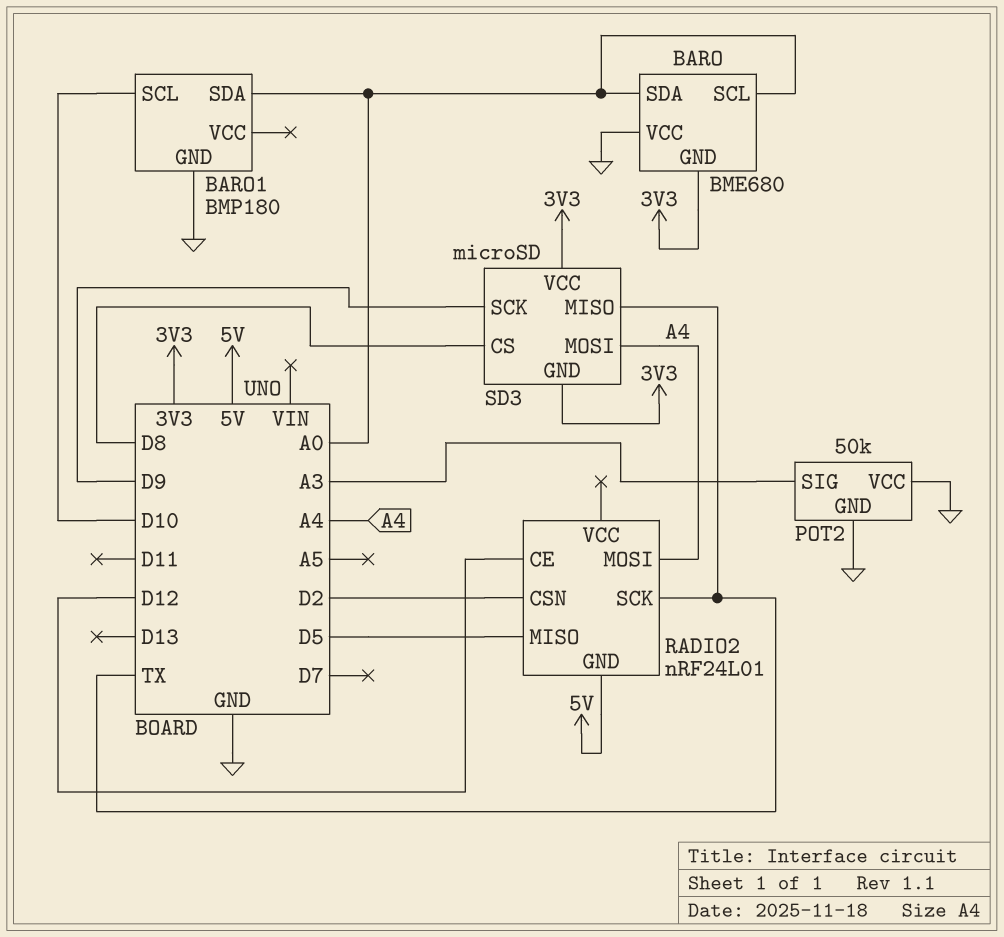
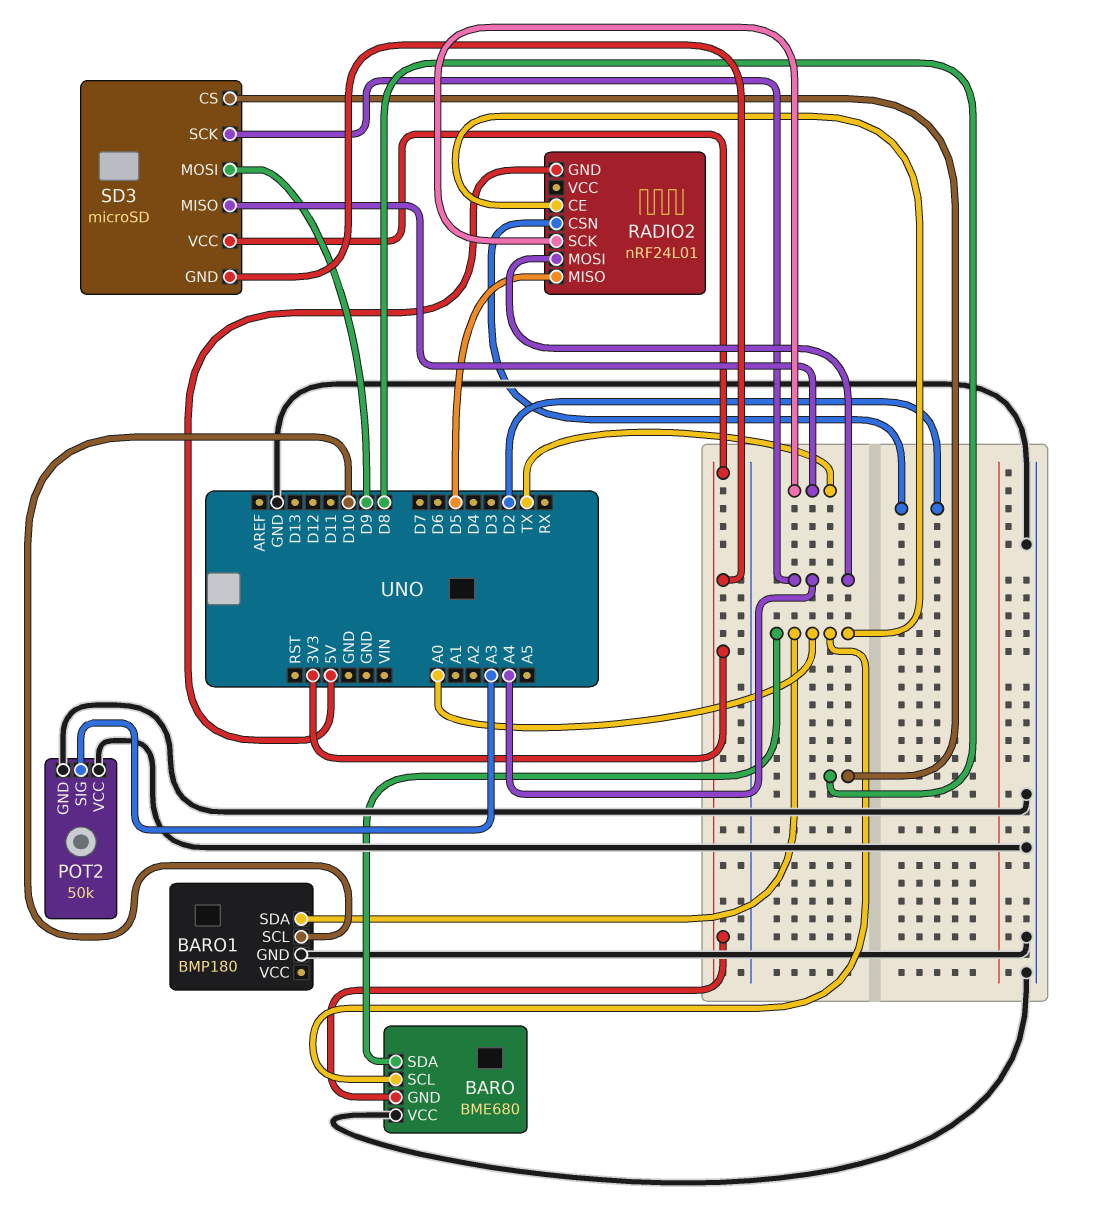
RADIO2 pin CE: D12 -> A0
SD3 pin MOSI: A4 -> D9
SD3 pin SCK: D9 -> A4

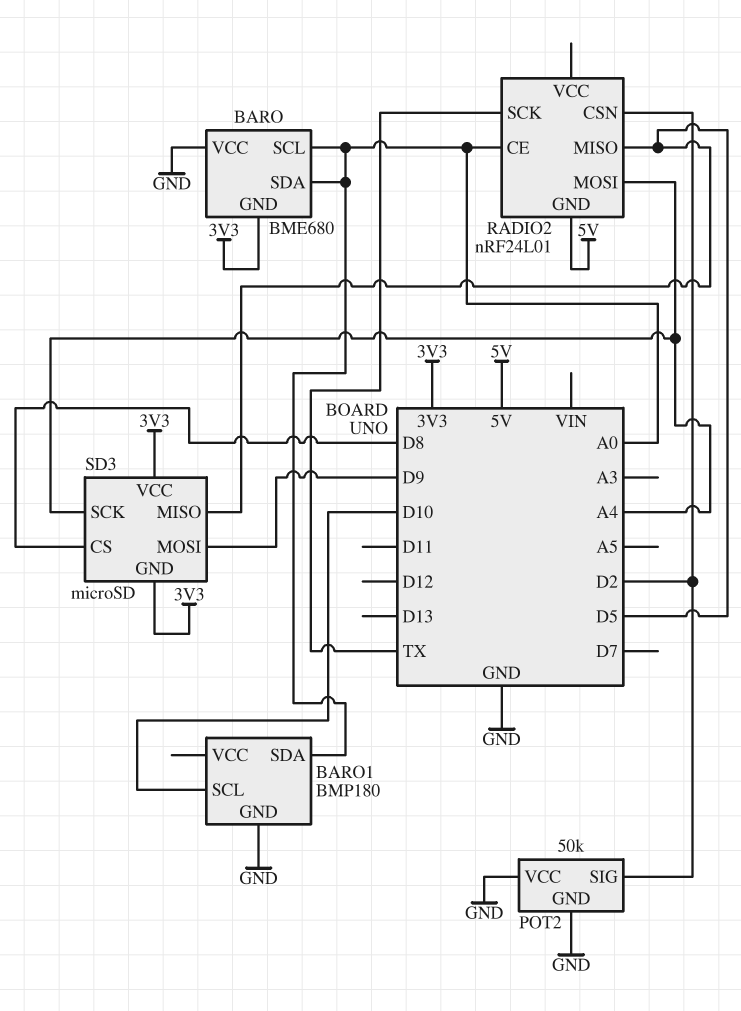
POT2 pin SIG: A3 -> D2
SD3 pin MISO: TX -> D5

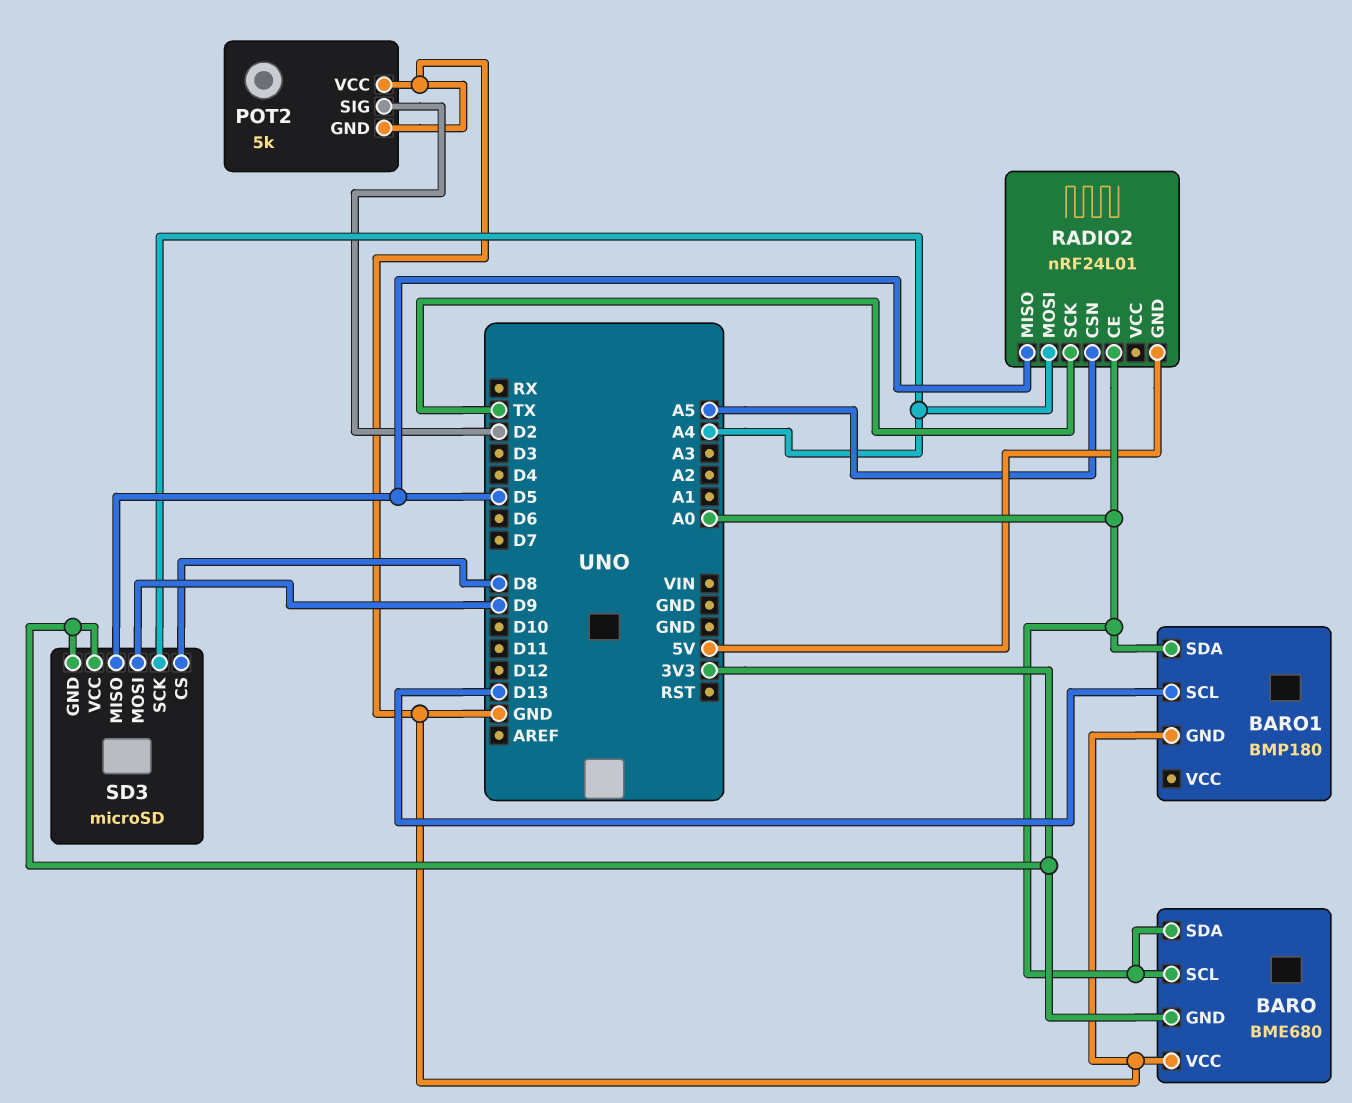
BARO1 pin SCL: D10 -> D13
POT2: 50k -> 5k
RADIO2 pin CSN: D2 -> A5

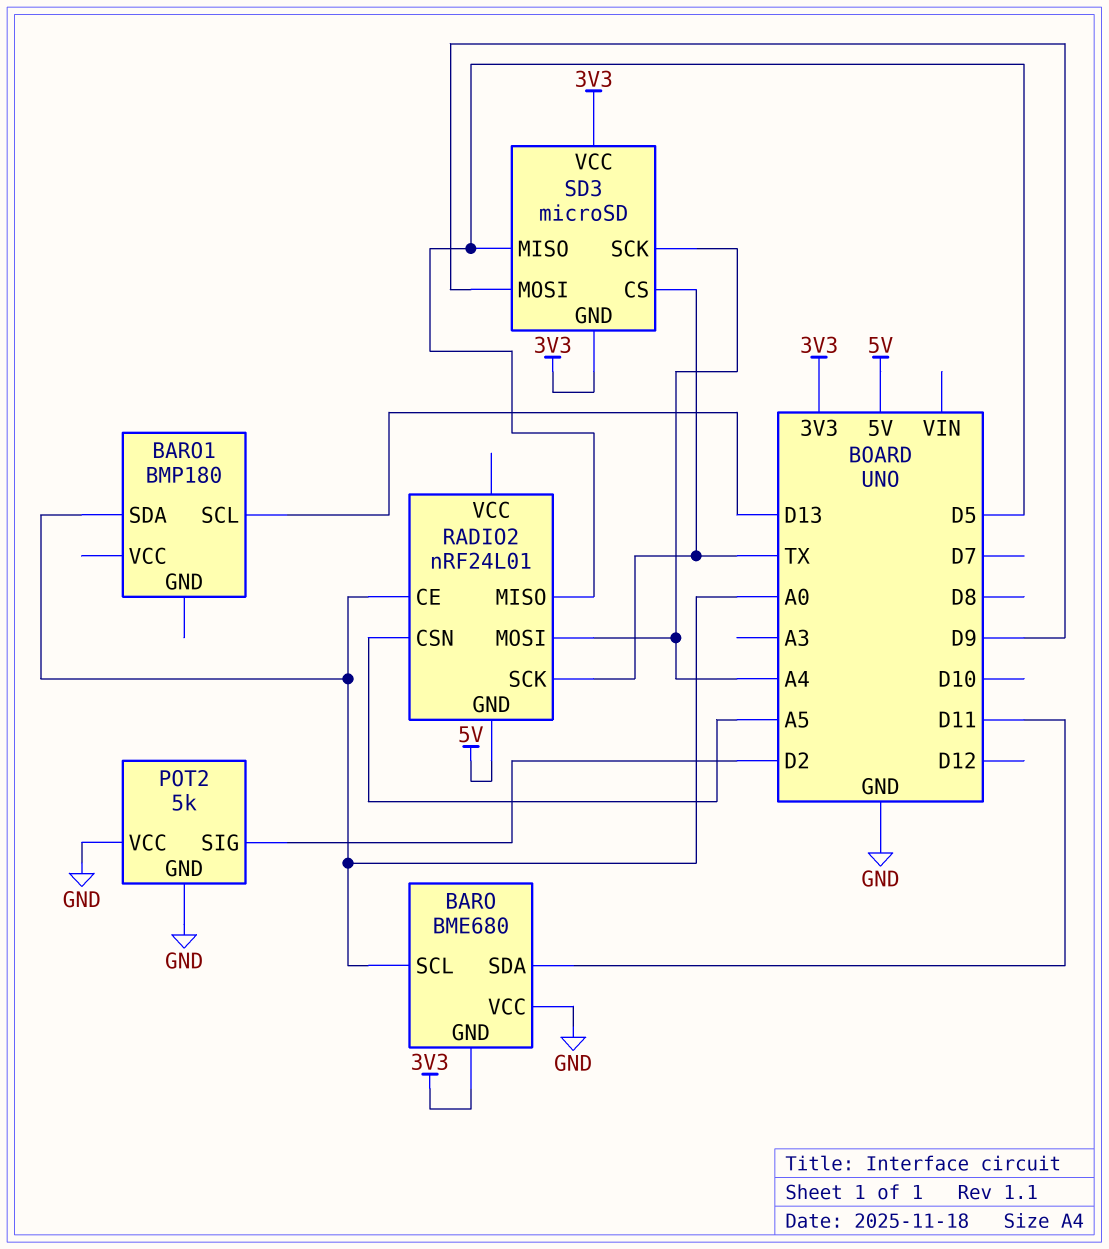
BARO pin SDA: A0 -> D11
BARO1 pin GND: GND -> none
SD3 pin CS: D8 -> TX

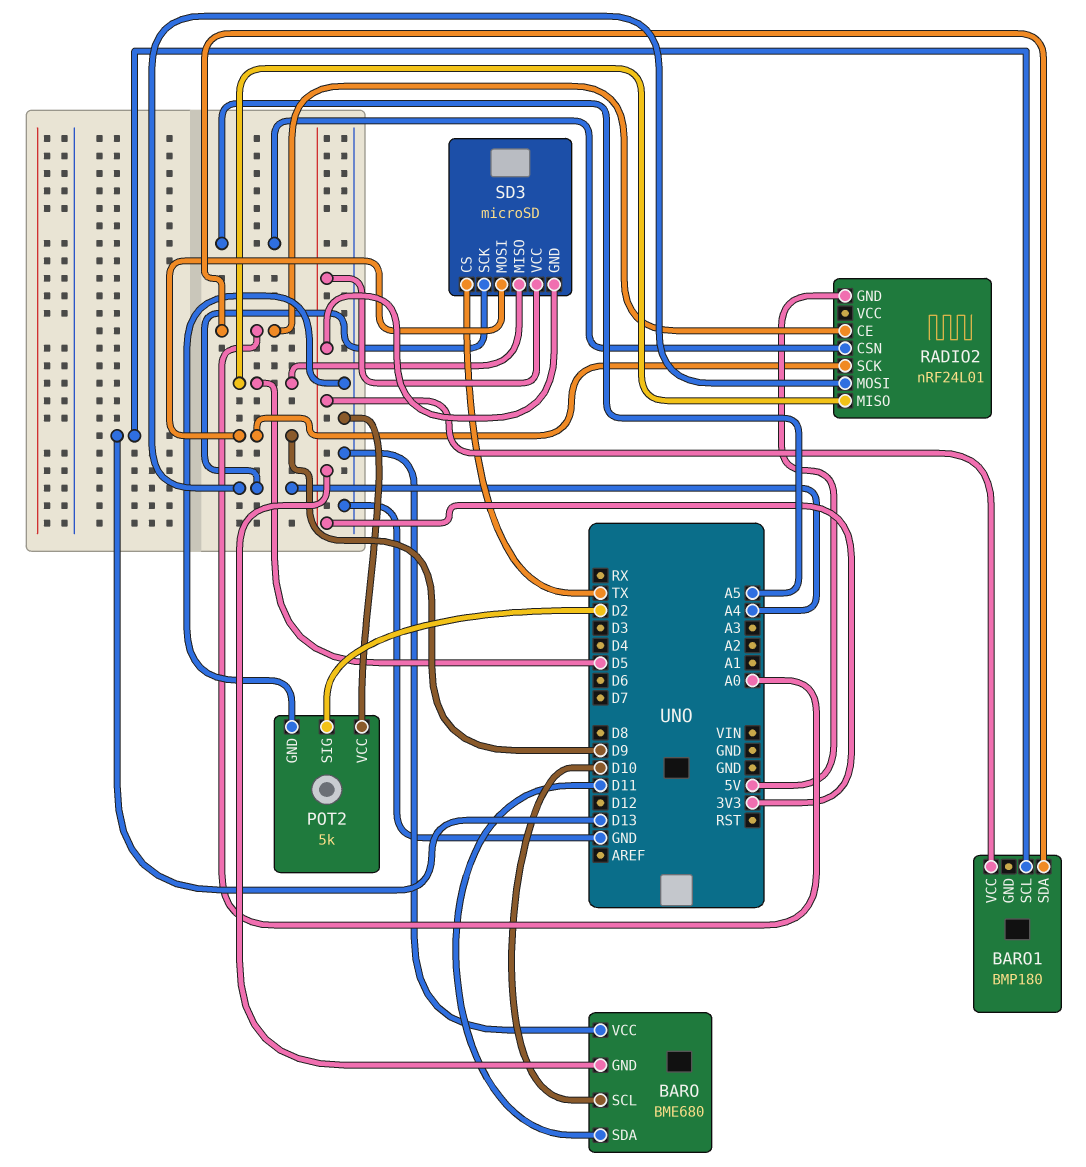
BARO pin SCL: A0 -> D10
BARO1 pin VCC: none -> 3V3
RADIO2 pin SCK: TX -> D9

